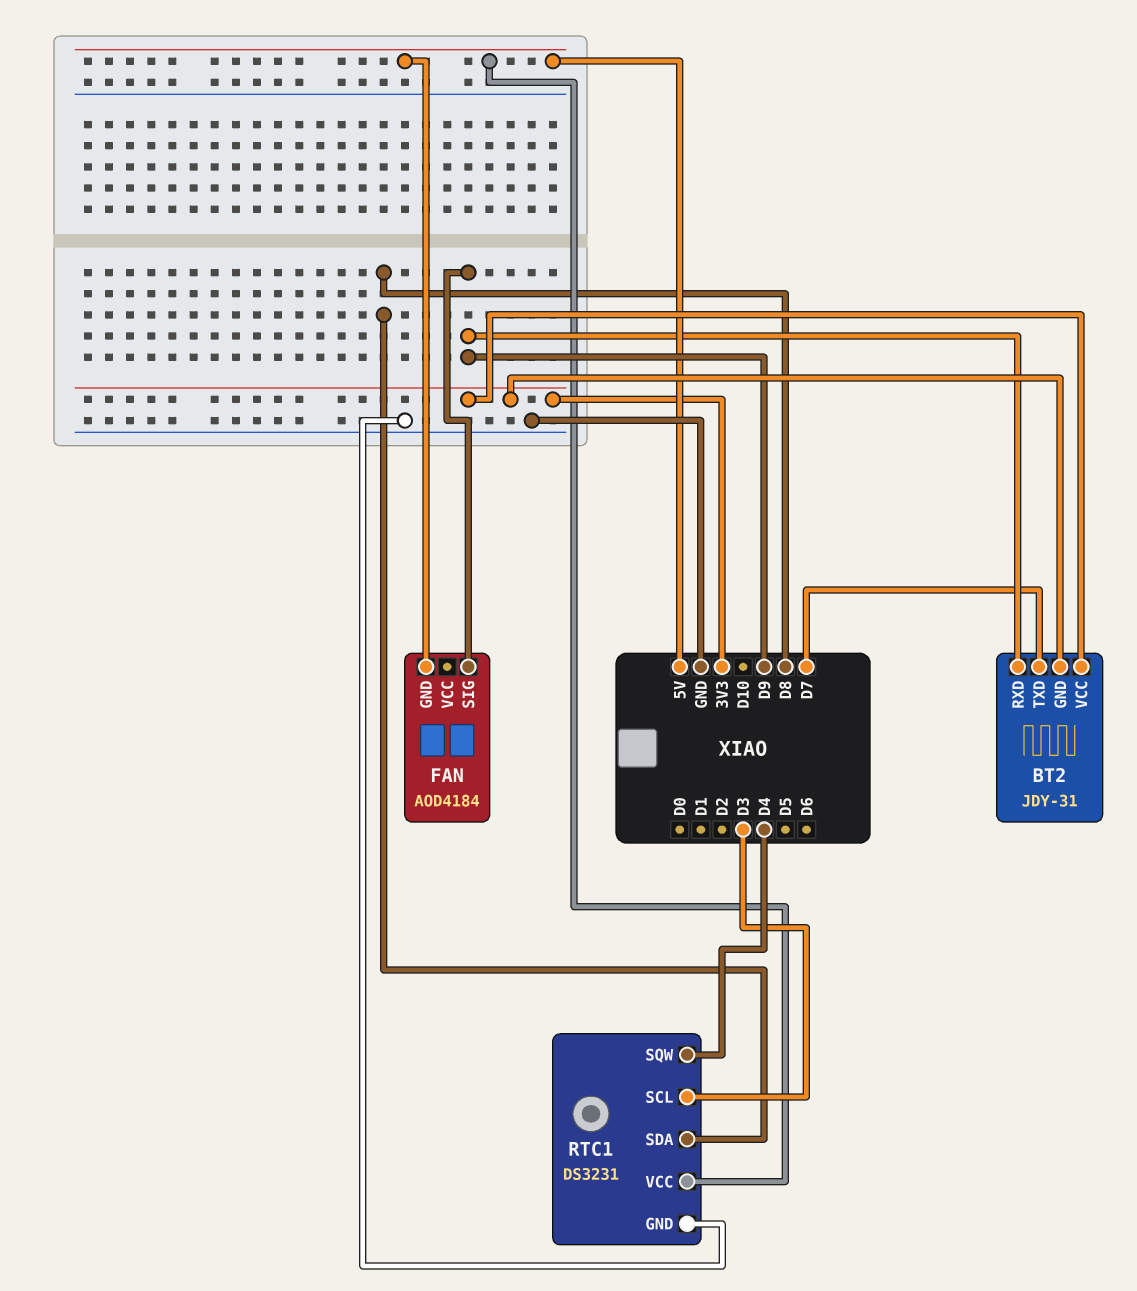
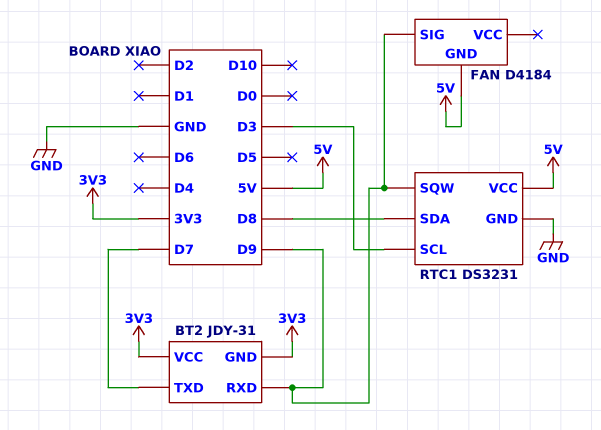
FAN: AOD4184 -> D4184
RTC1 pin SQW: D4 -> D9

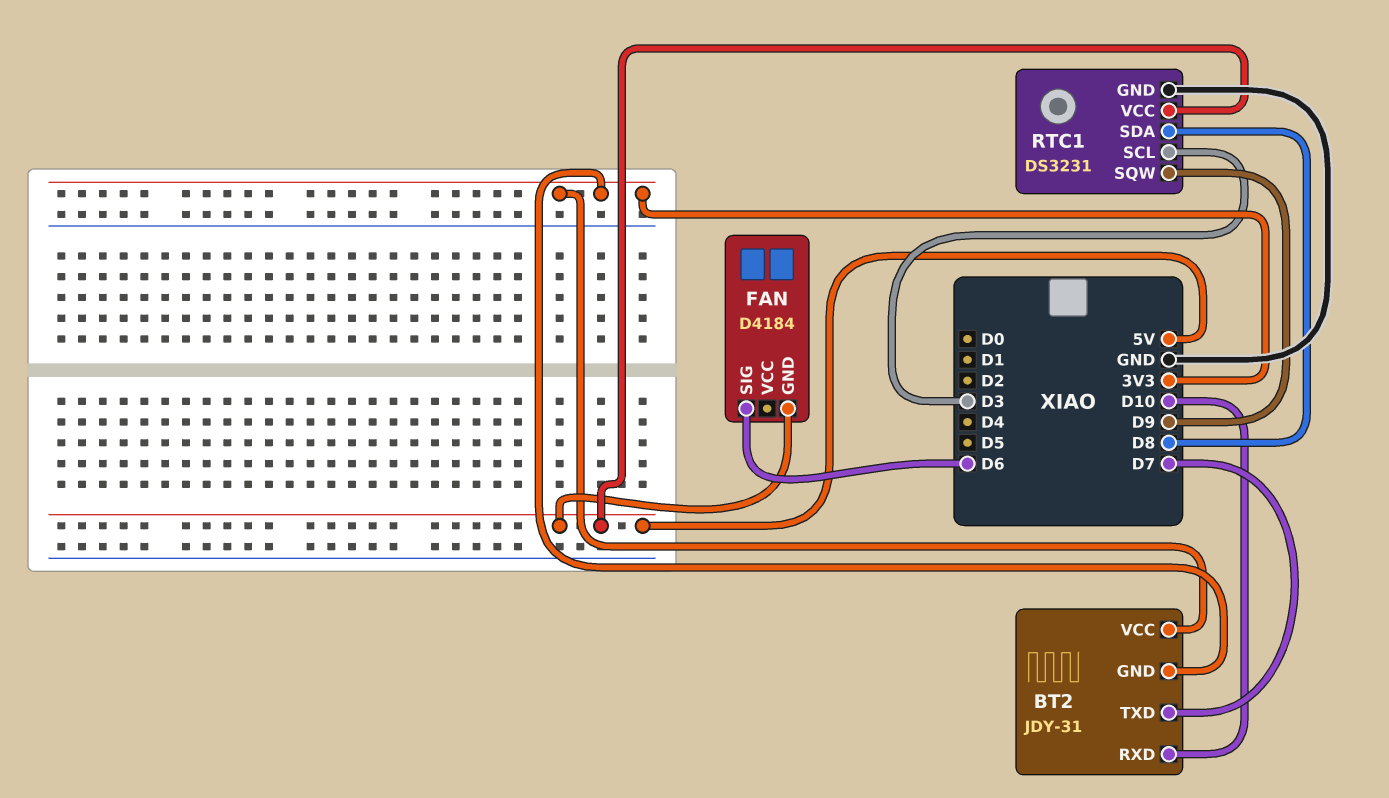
BT2 pin RXD: D9 -> D10
FAN pin SIG: D9 -> D6

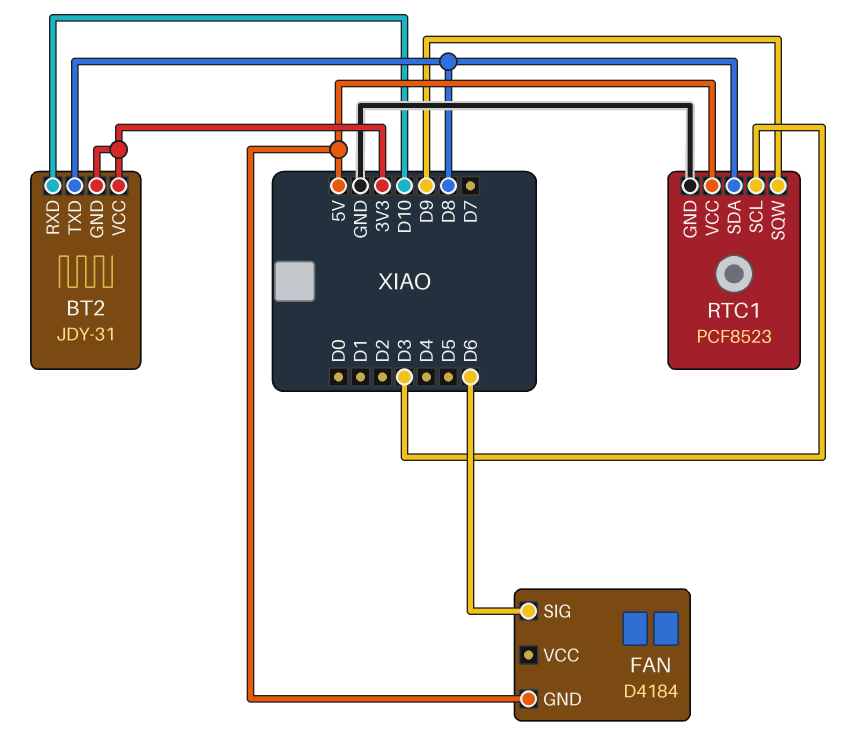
BT2 pin TXD: D7 -> D8
RTC1: DS3231 -> PCF8523

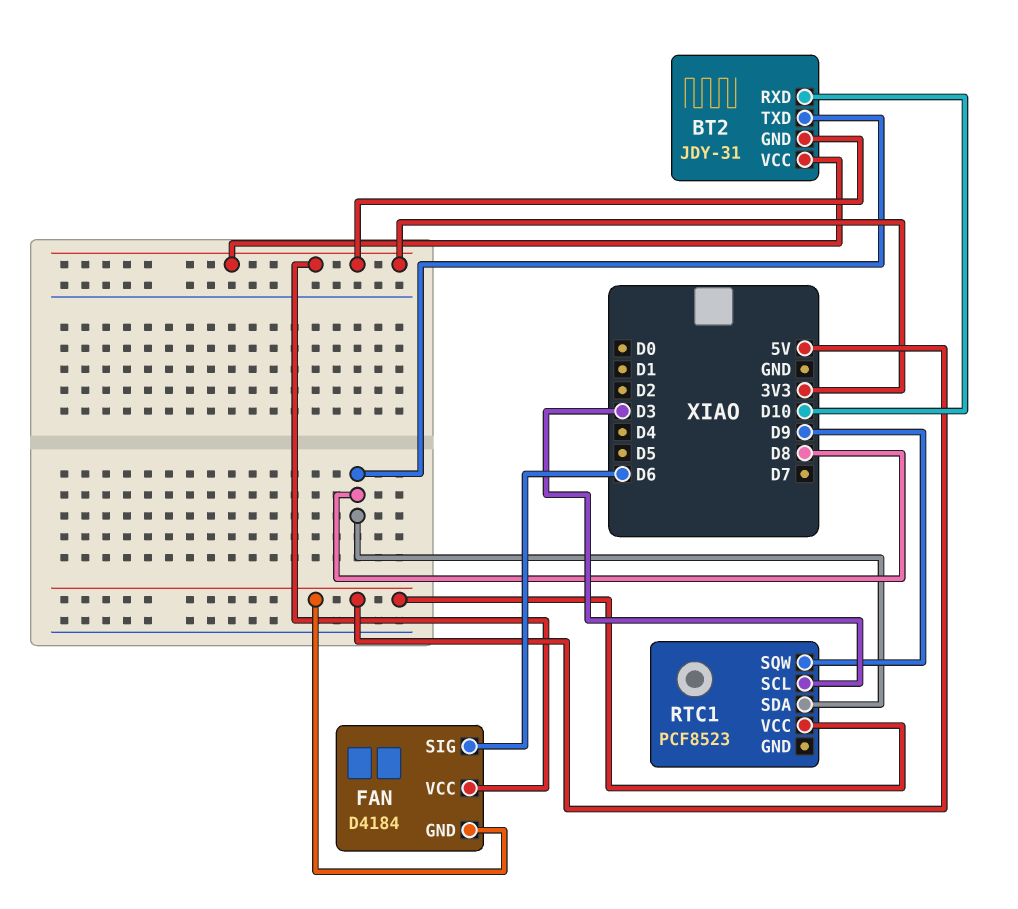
FAN pin VCC: none -> 3V3
RTC1 pin GND: GND -> none

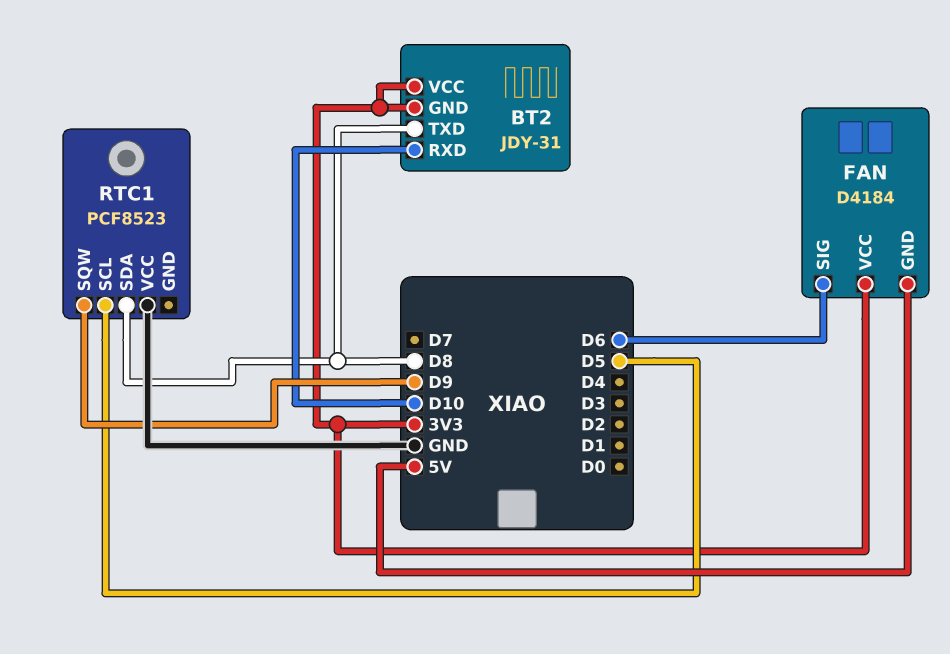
RTC1 pin SCL: D3 -> D5
RTC1 pin VCC: 5V -> GND

